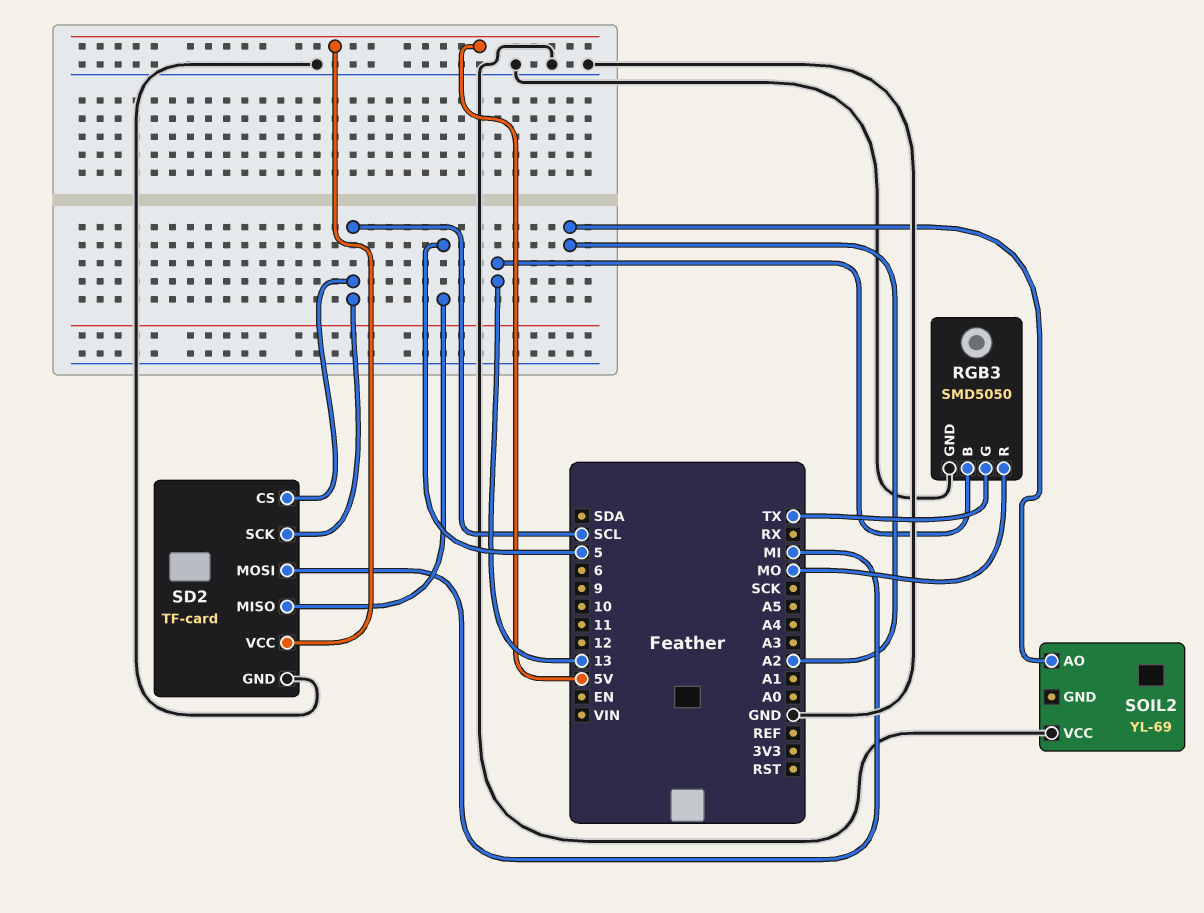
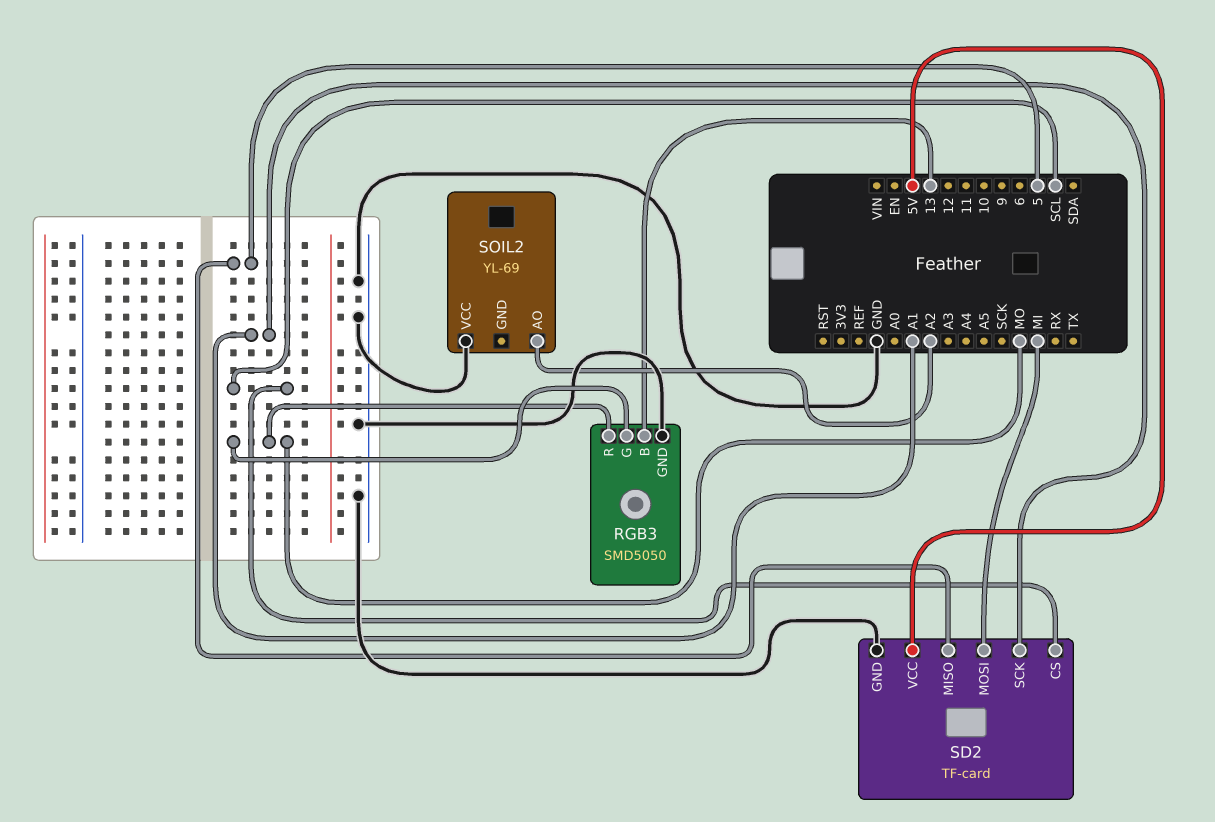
RGB3 pin G: TX -> MO
SD2 pin SCK: SCL -> A1

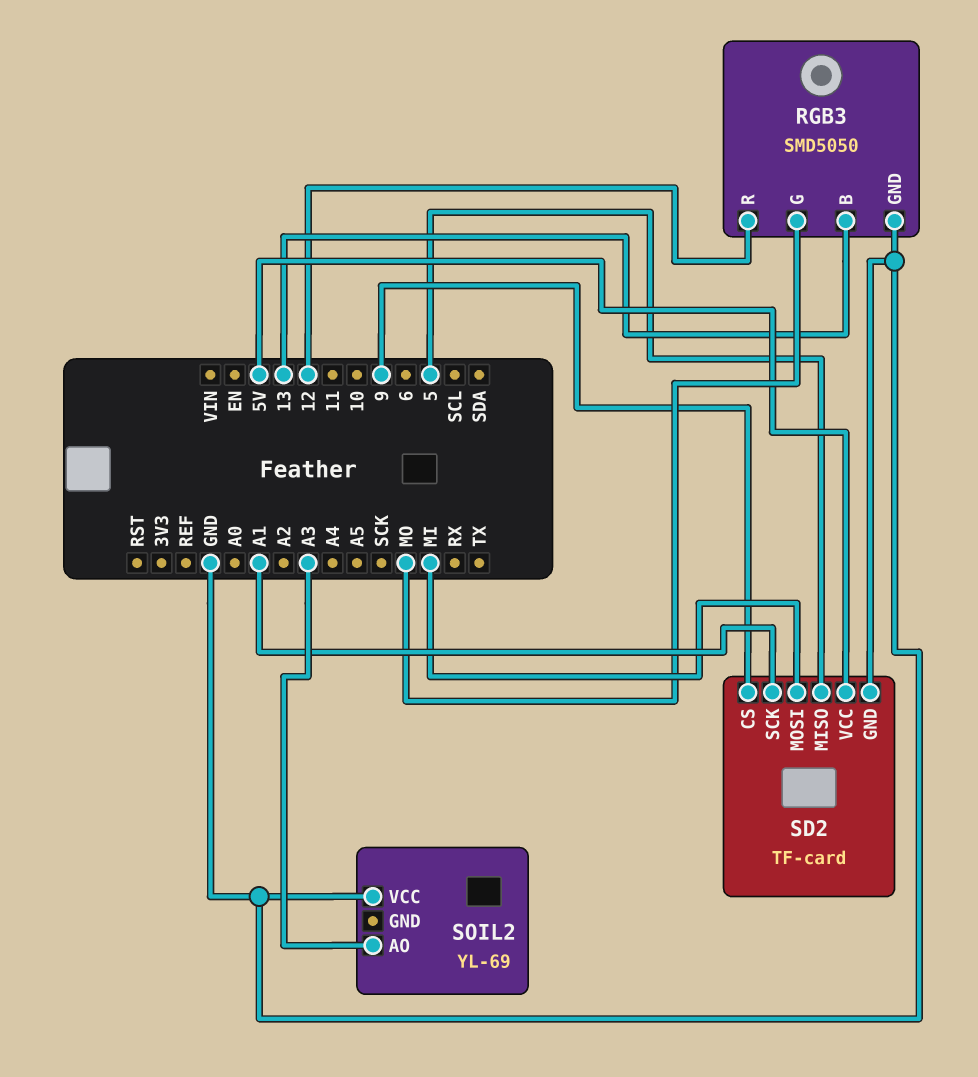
RGB3 pin R: MO -> 12
SD2 pin CS: SCL -> 9
SOIL2 pin AO: A2 -> A3

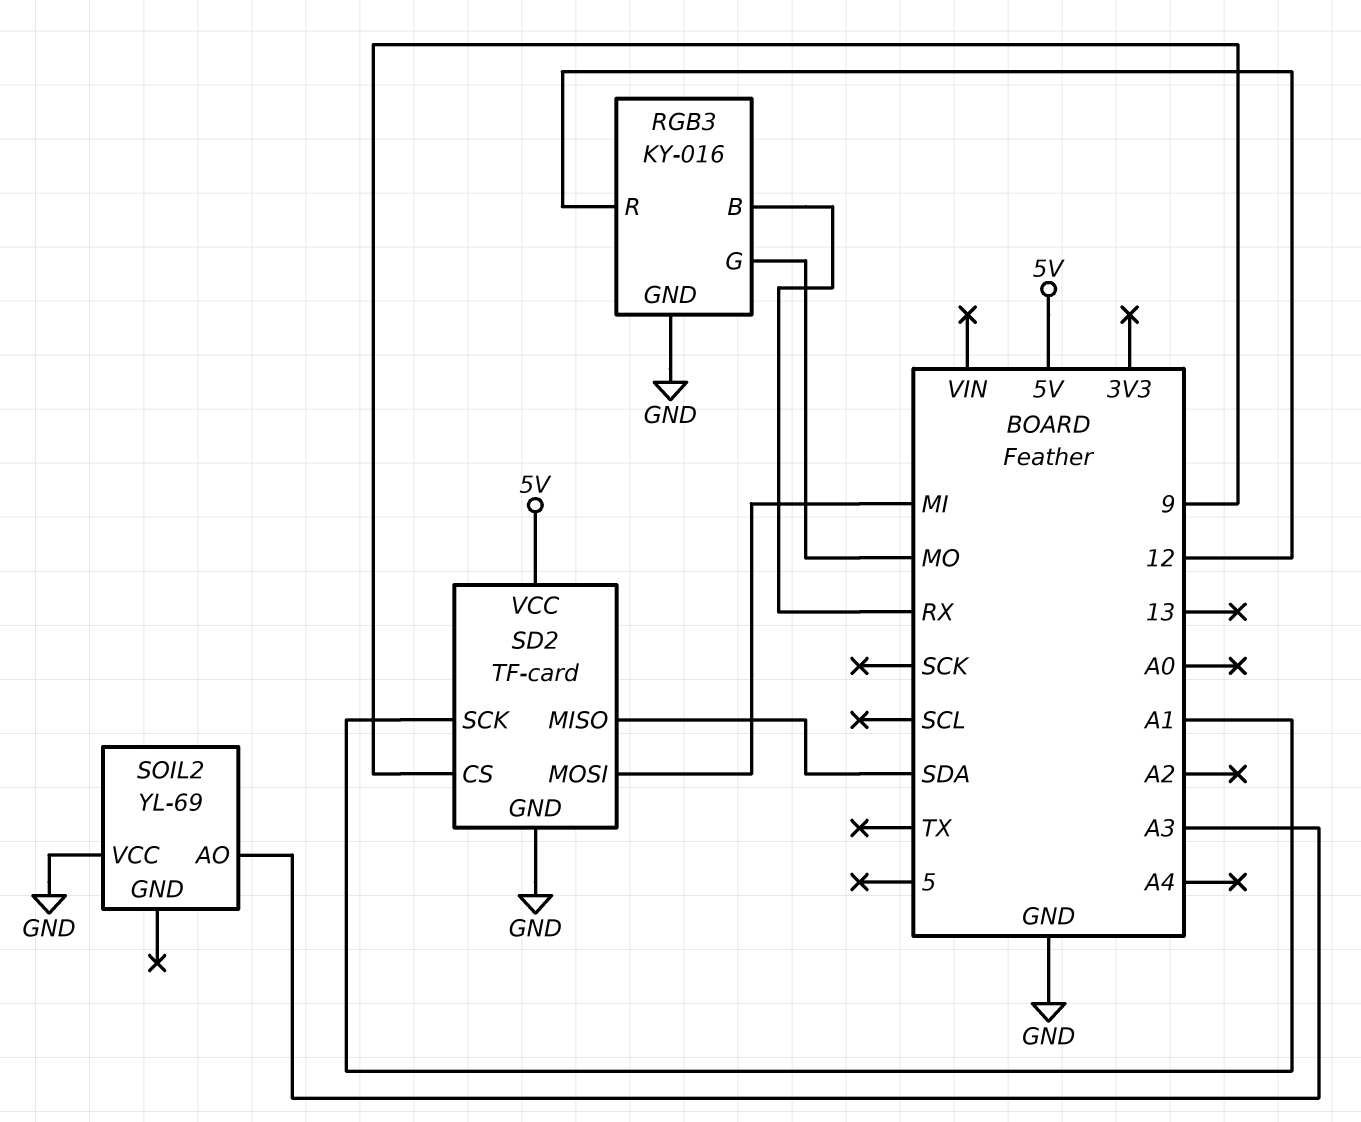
RGB3: SMD5050 -> KY-016
RGB3 pin B: 13 -> RX
SD2 pin MISO: 5 -> SDA

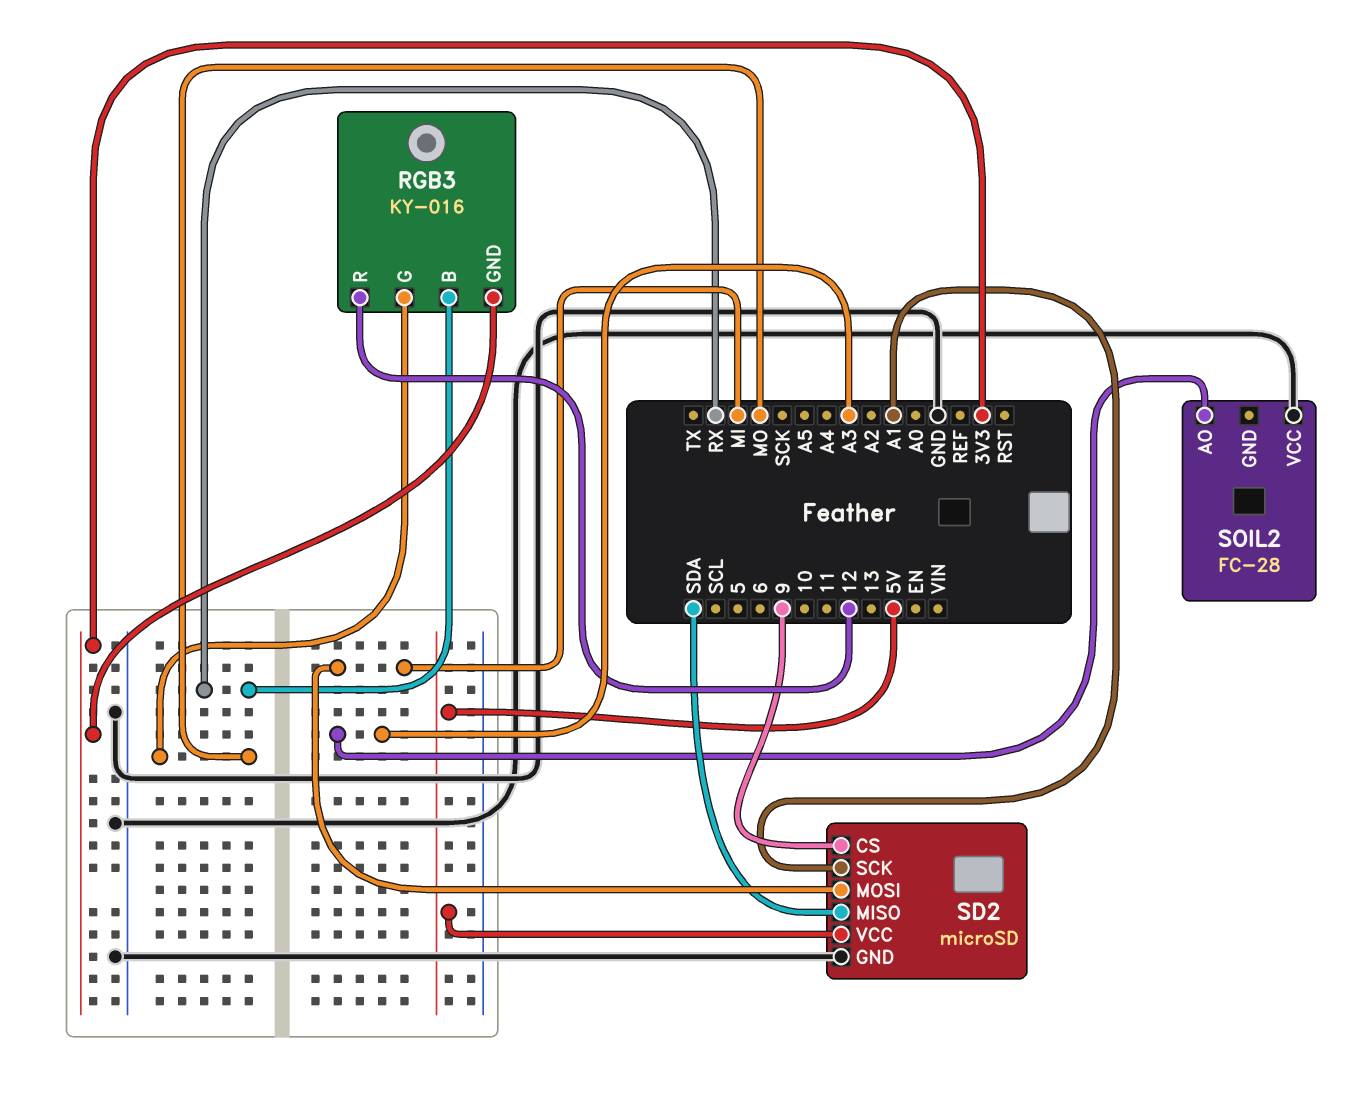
RGB3 pin GND: GND -> 3V3
SD2: TF-card -> microSD
SOIL2: YL-69 -> FC-28

